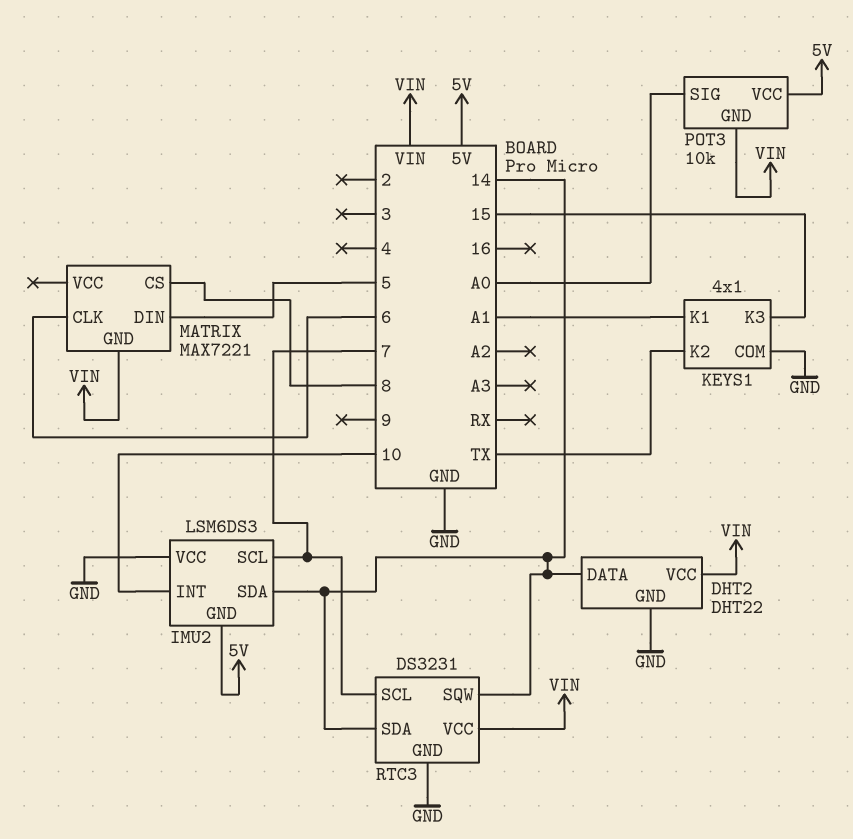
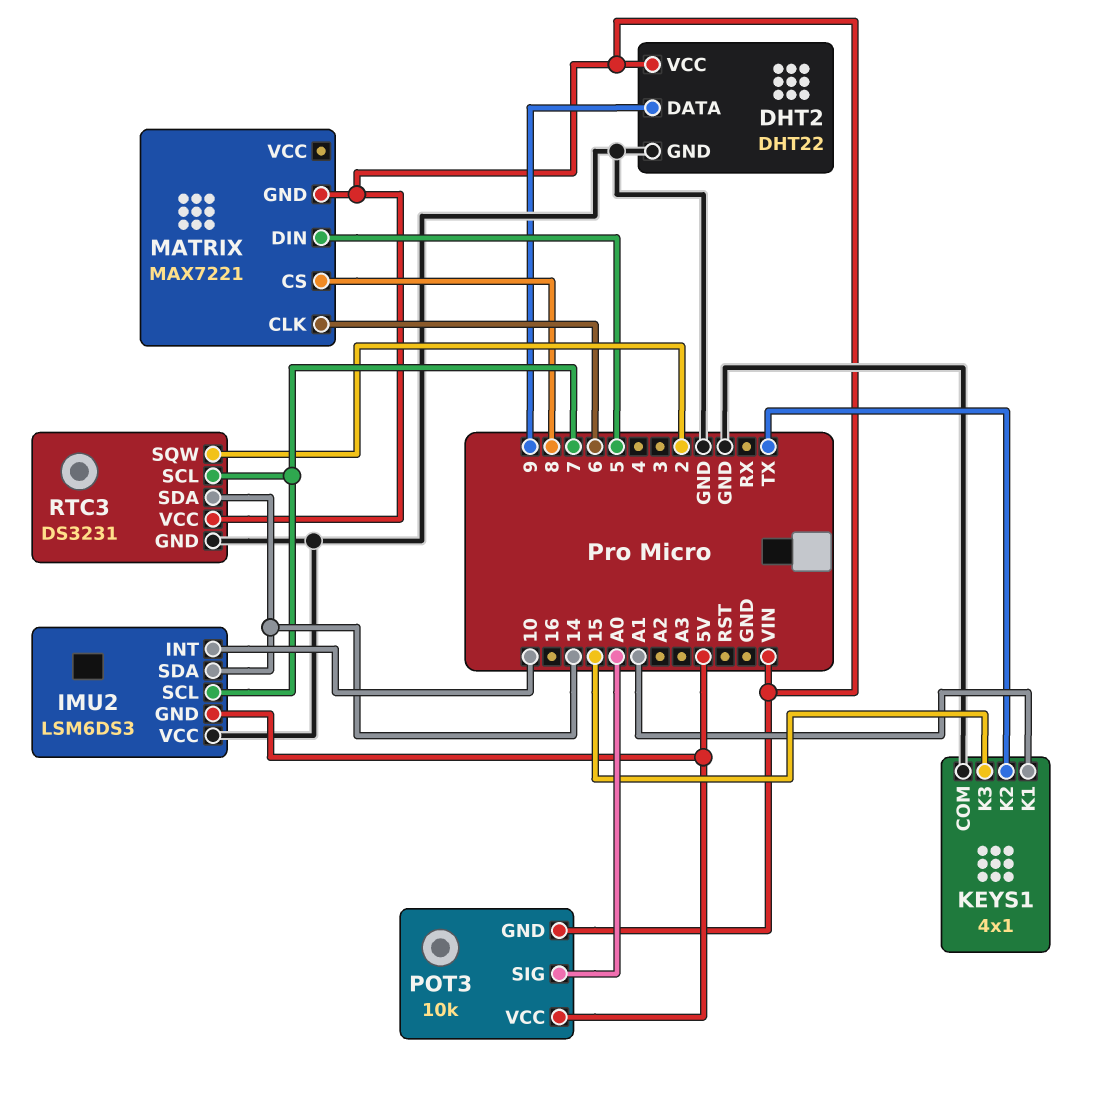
DHT2 pin DATA: 14 -> 9
RTC3 pin SQW: 14 -> 2

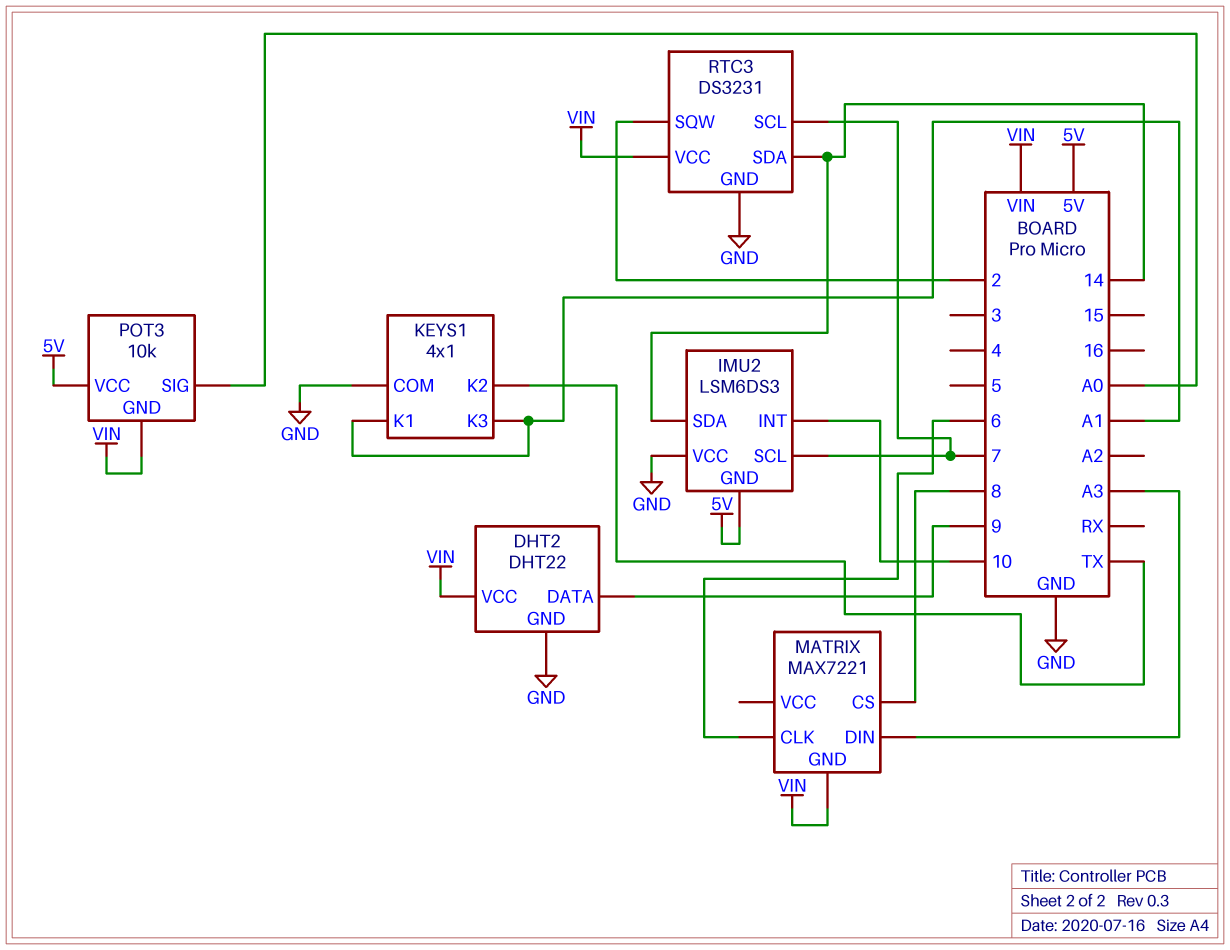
KEYS1 pin K3: 15 -> A1
MATRIX pin DIN: 5 -> A3

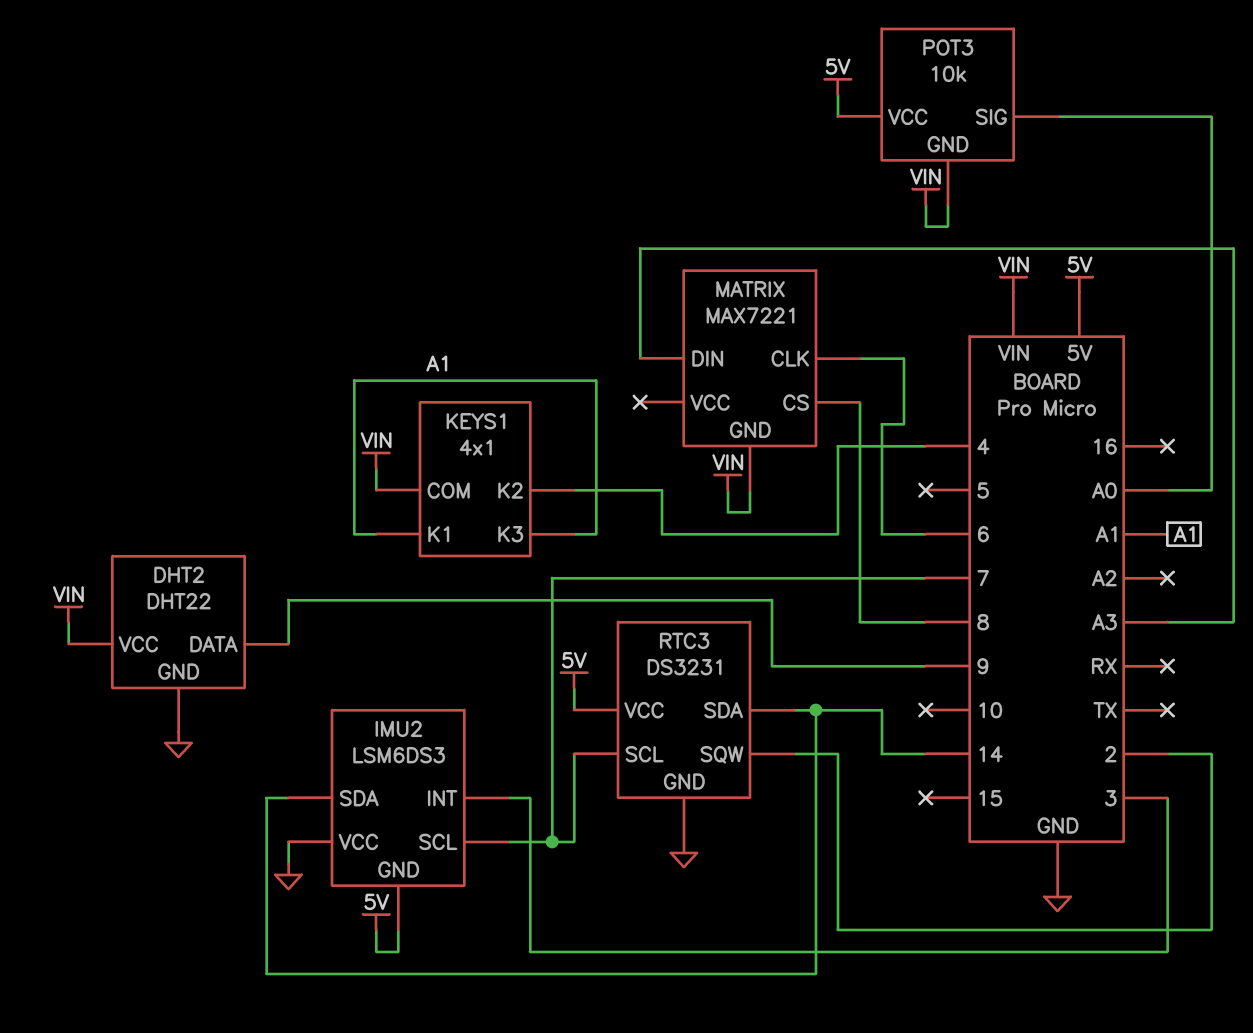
IMU2 pin INT: 10 -> 3
KEYS1 pin COM: GND -> VIN
KEYS1 pin K2: TX -> 4
RTC3 pin VCC: VIN -> 5V

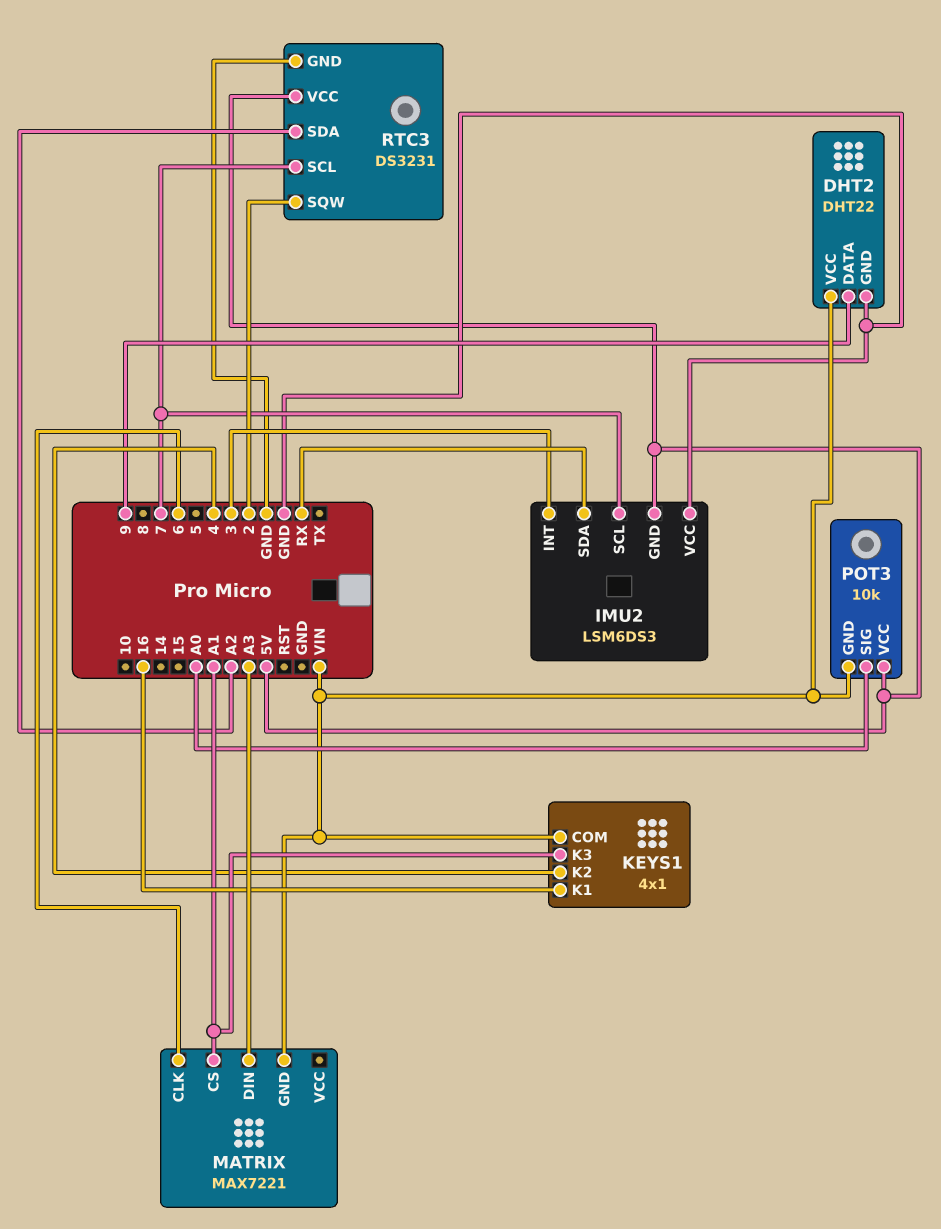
IMU2 pin SDA: 14 -> RX
KEYS1 pin K1: A1 -> 16
MATRIX pin CS: 8 -> A1
RTC3 pin SDA: 14 -> A2

